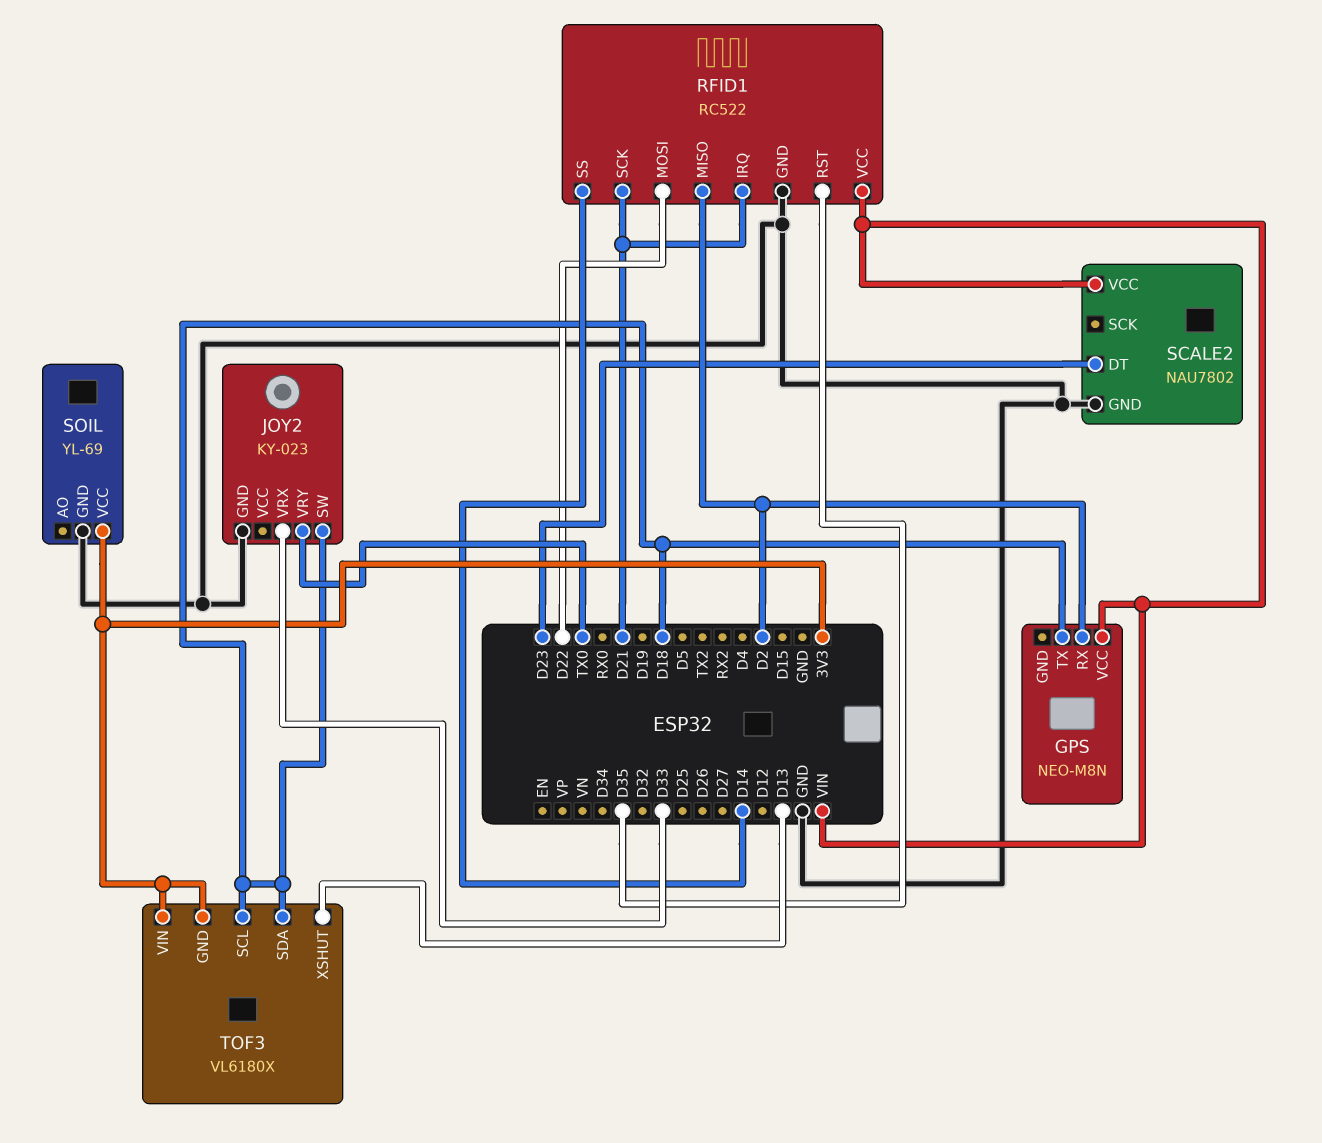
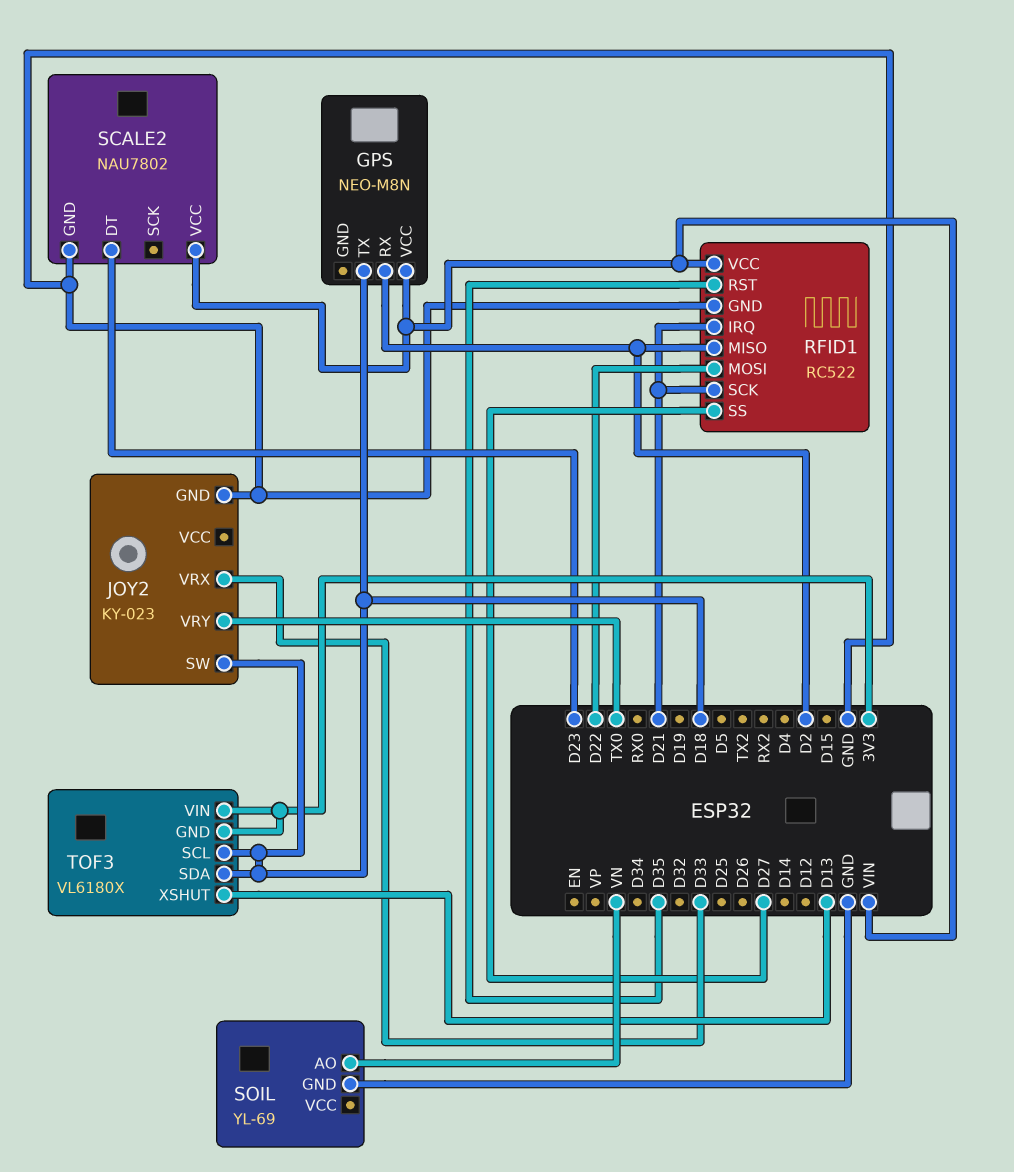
RFID1 pin SS: D14 -> D27
SOIL pin AO: none -> VN
SOIL pin VCC: 3V3 -> none

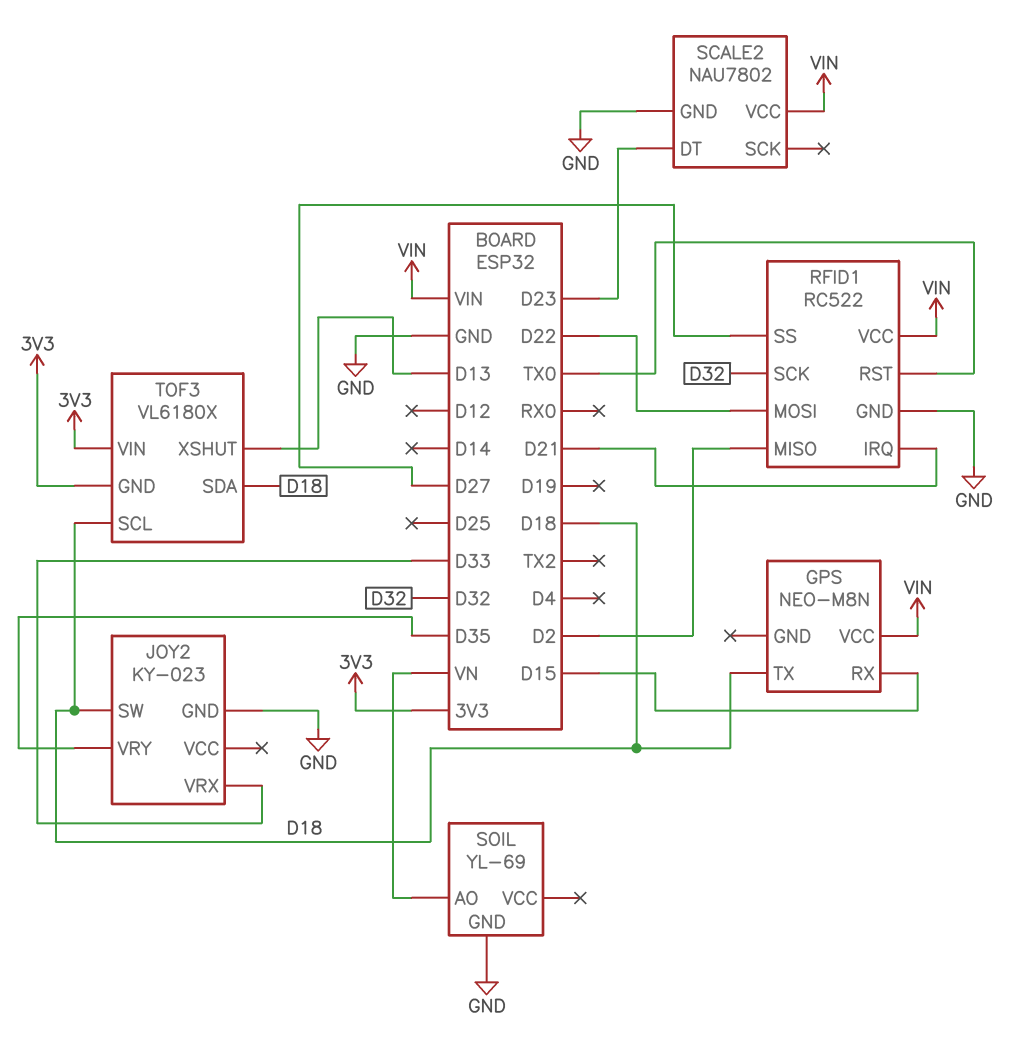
GPS pin RX: D2 -> D15
JOY2 pin VRY: TX0 -> D35
RFID1 pin RST: D35 -> TX0
RFID1 pin SCK: D21 -> D32

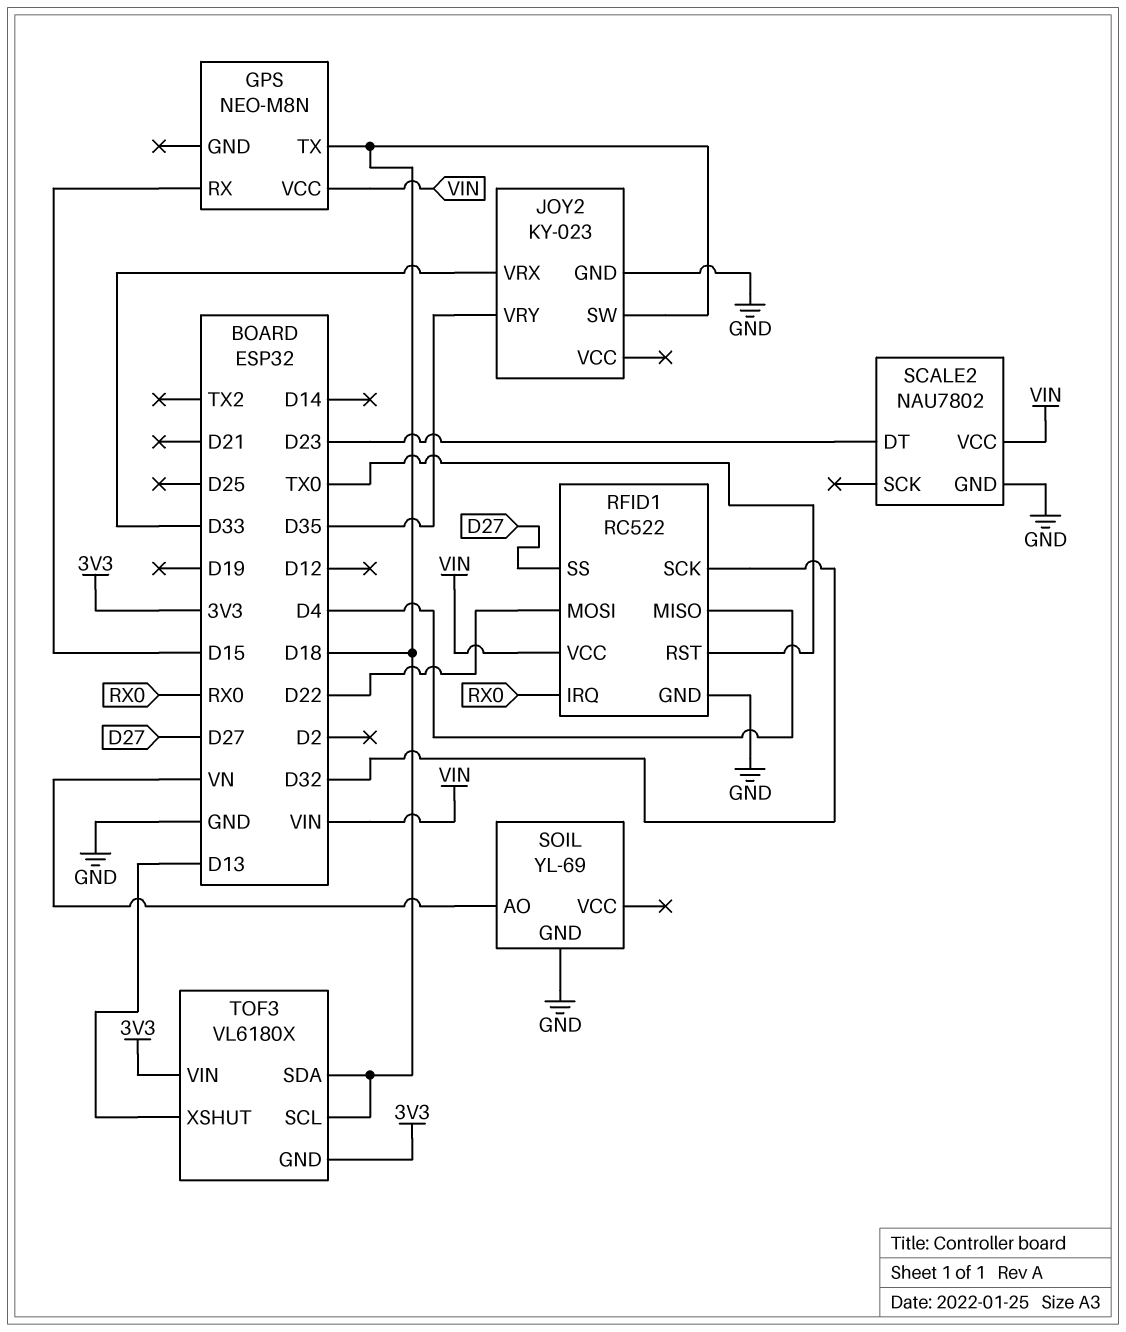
RFID1 pin IRQ: D21 -> RX0
RFID1 pin MISO: D2 -> D4

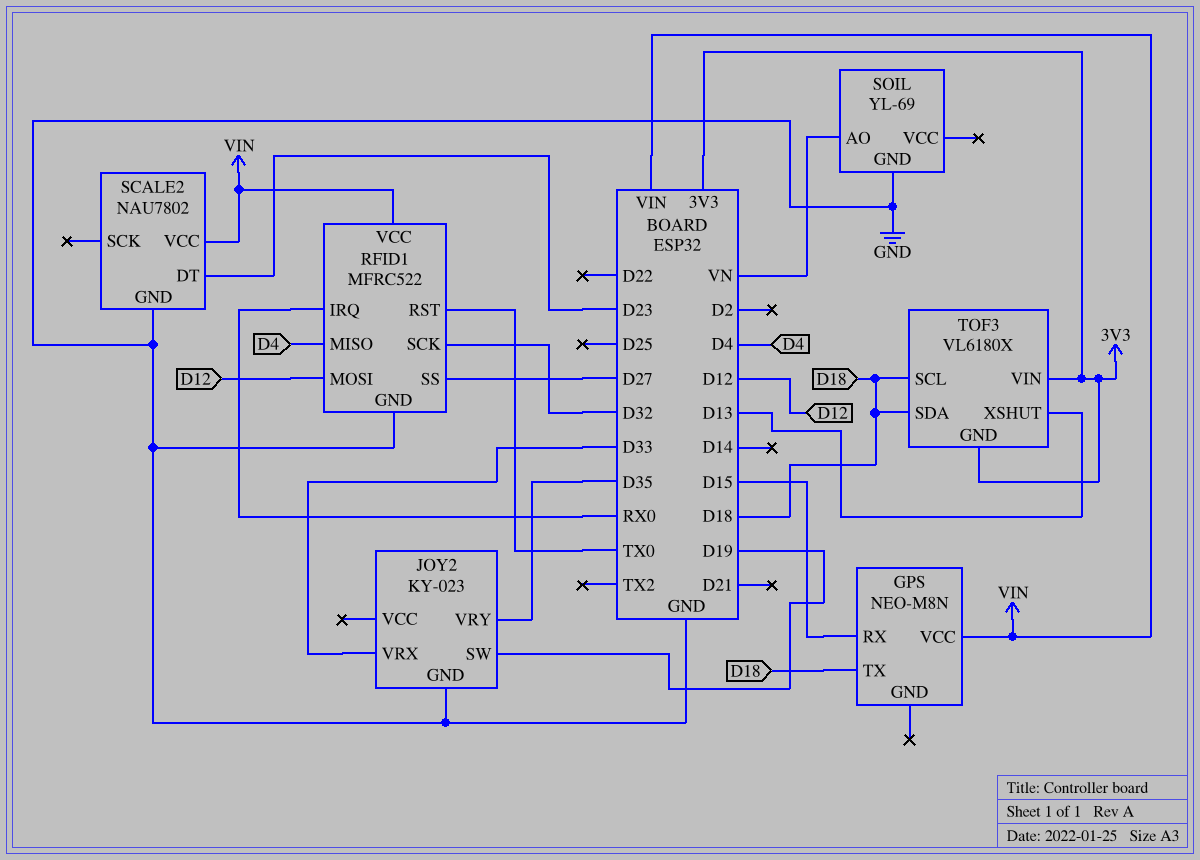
JOY2 pin SW: D18 -> D19
RFID1: RC522 -> MFRC522
RFID1 pin MOSI: D22 -> D12

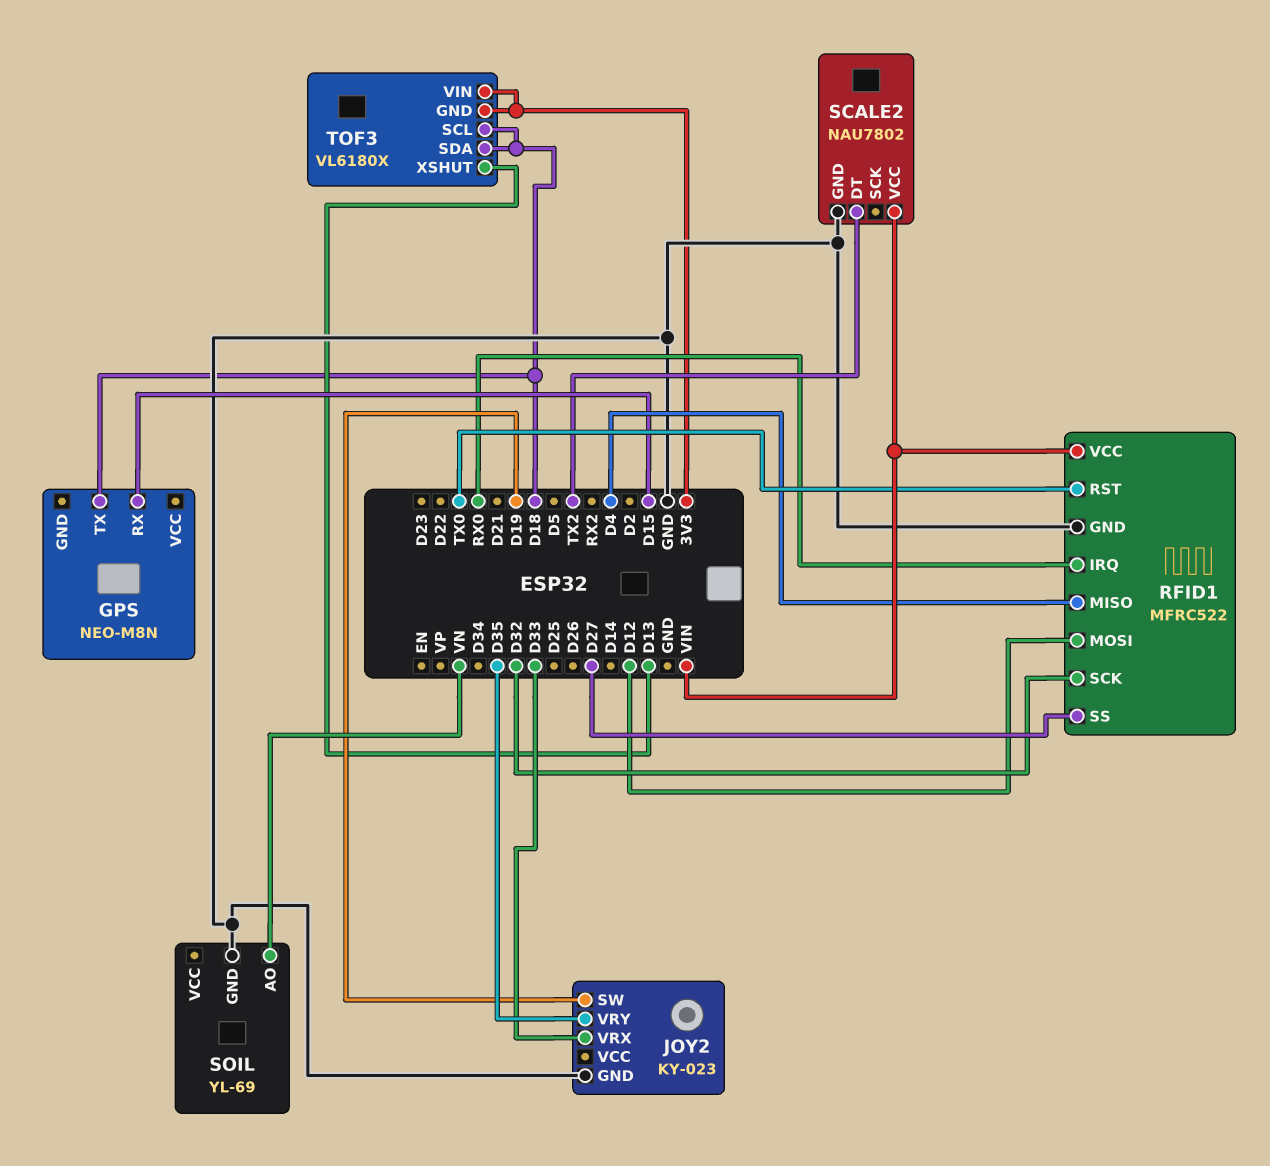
GPS pin VCC: VIN -> none
SCALE2 pin DT: D23 -> TX2

